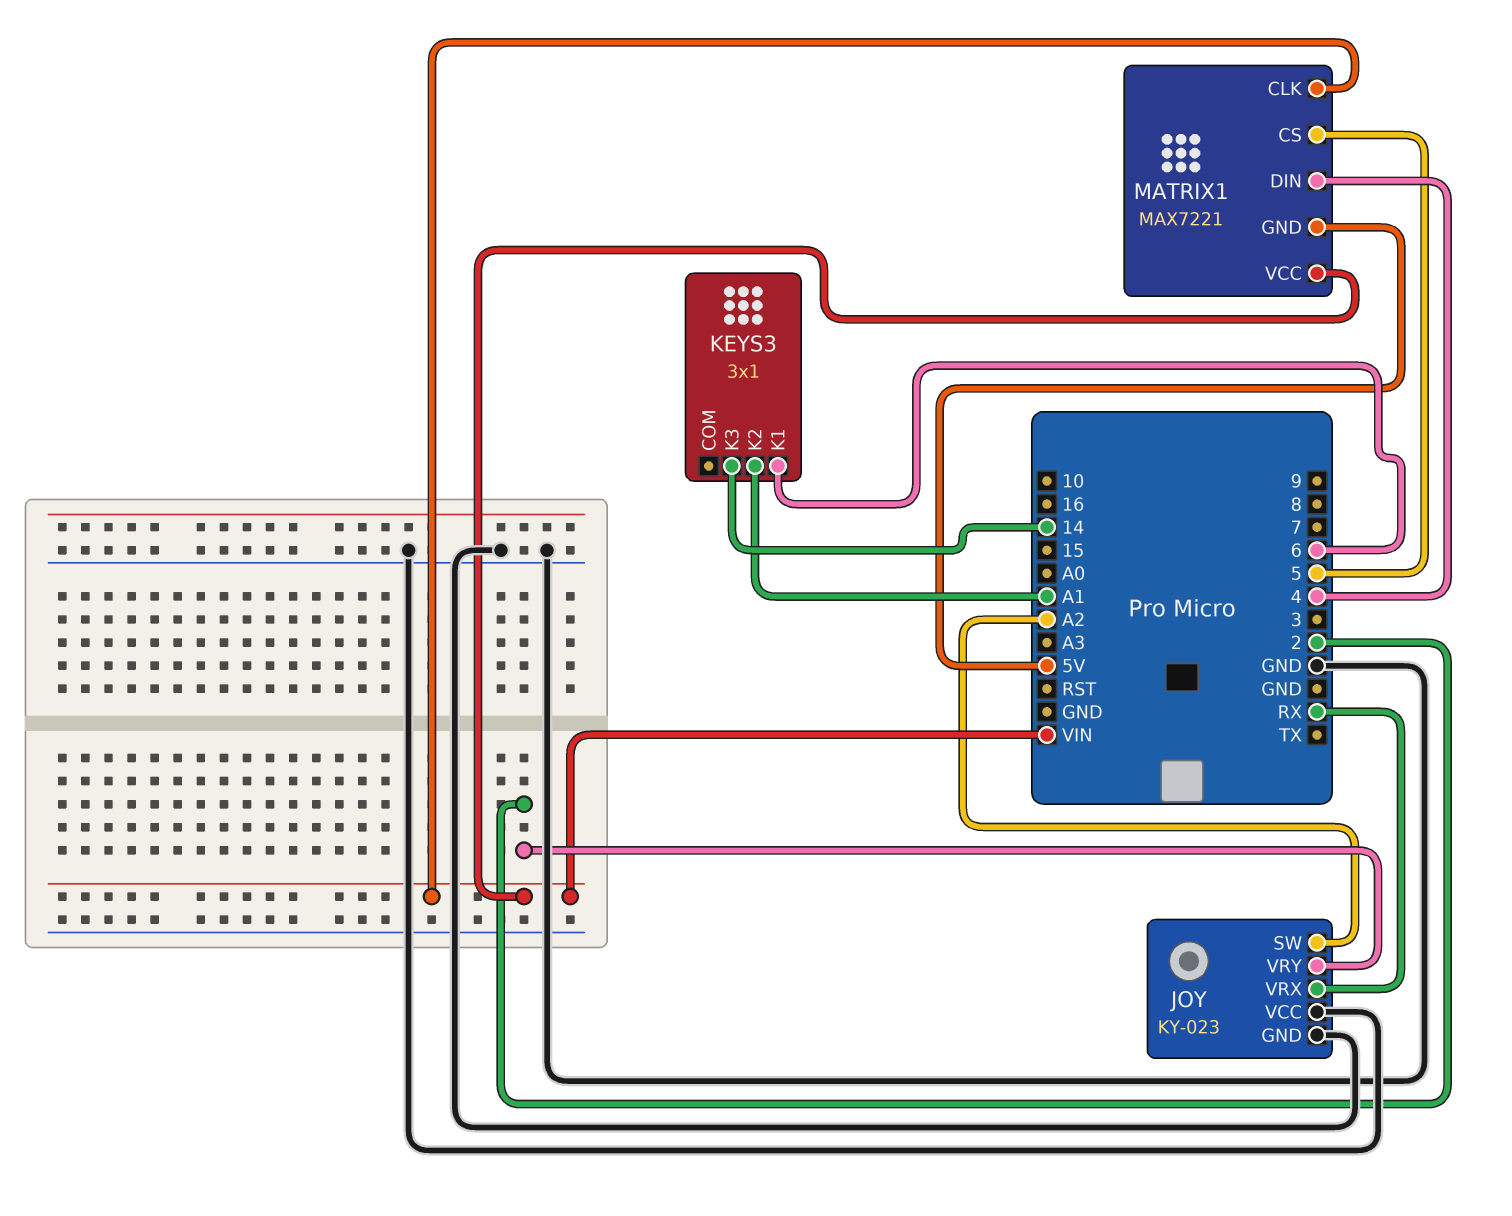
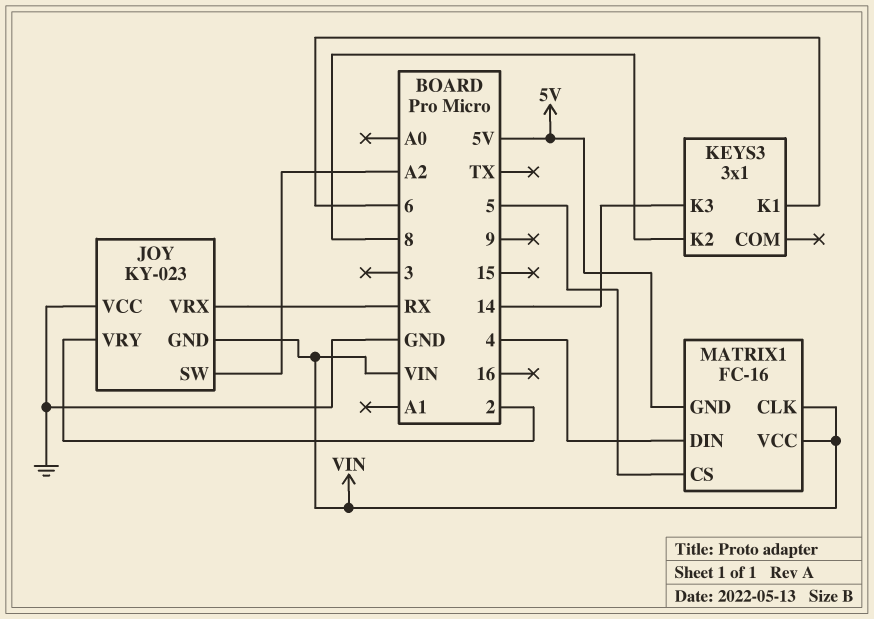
JOY pin GND: GND -> VIN
KEYS3 pin K2: A1 -> 8
MATRIX1: MAX7221 -> FC-16

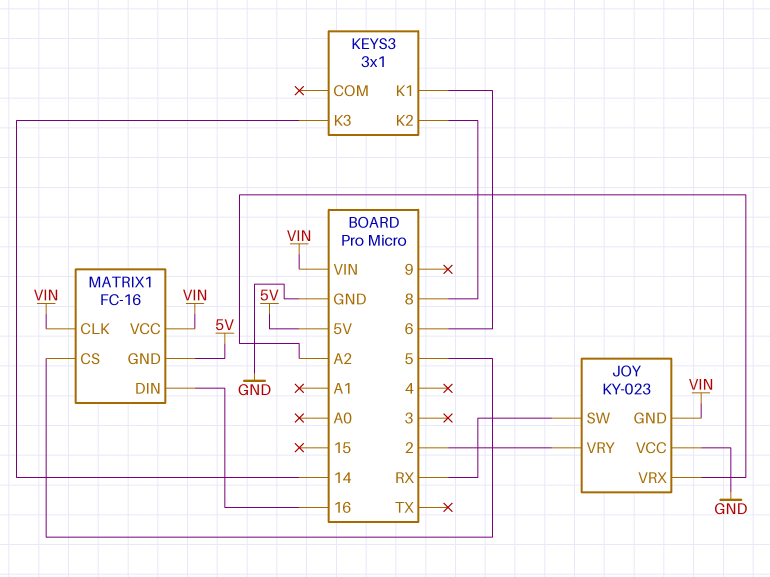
JOY pin SW: A2 -> RX
JOY pin VRX: RX -> A2
MATRIX1 pin DIN: 4 -> 16

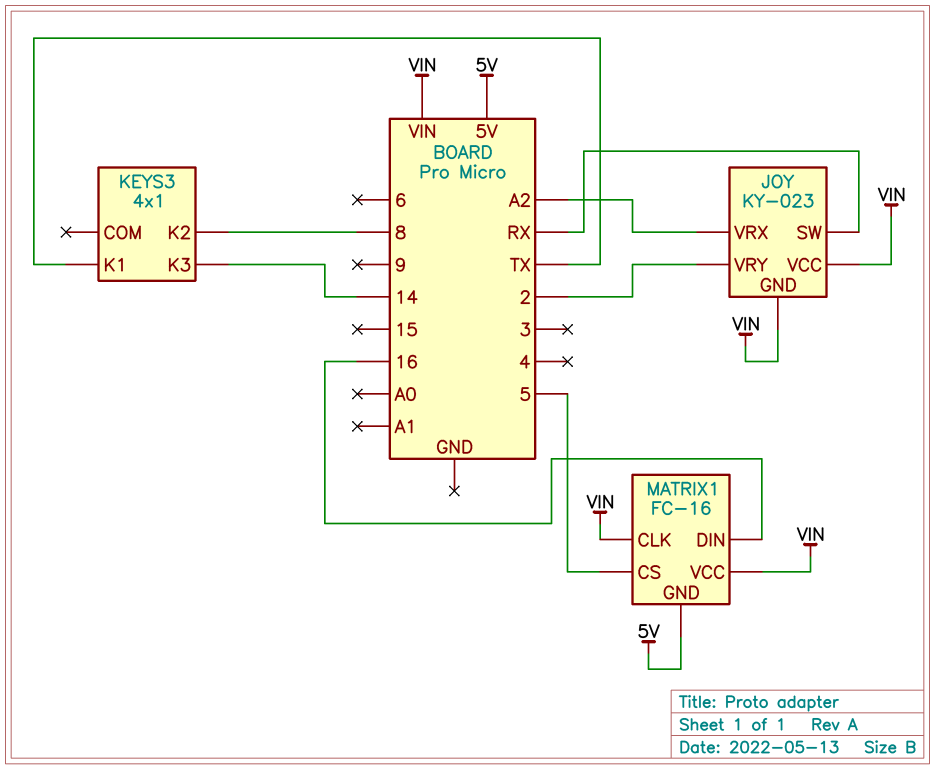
JOY pin VCC: GND -> VIN
KEYS3: 3x1 -> 4x1
KEYS3 pin K1: 6 -> TX

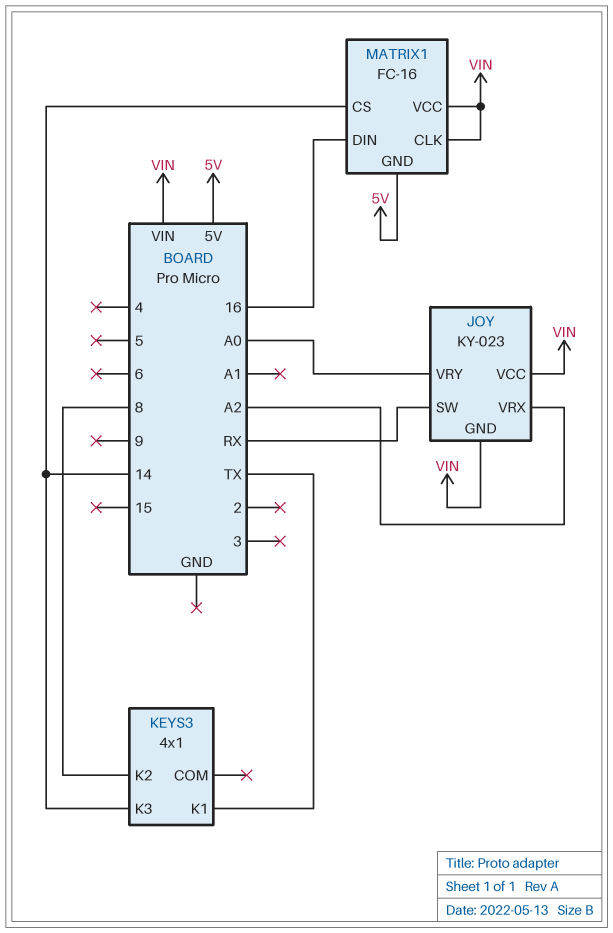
JOY pin VRY: 2 -> A0
MATRIX1 pin CS: 5 -> 14

